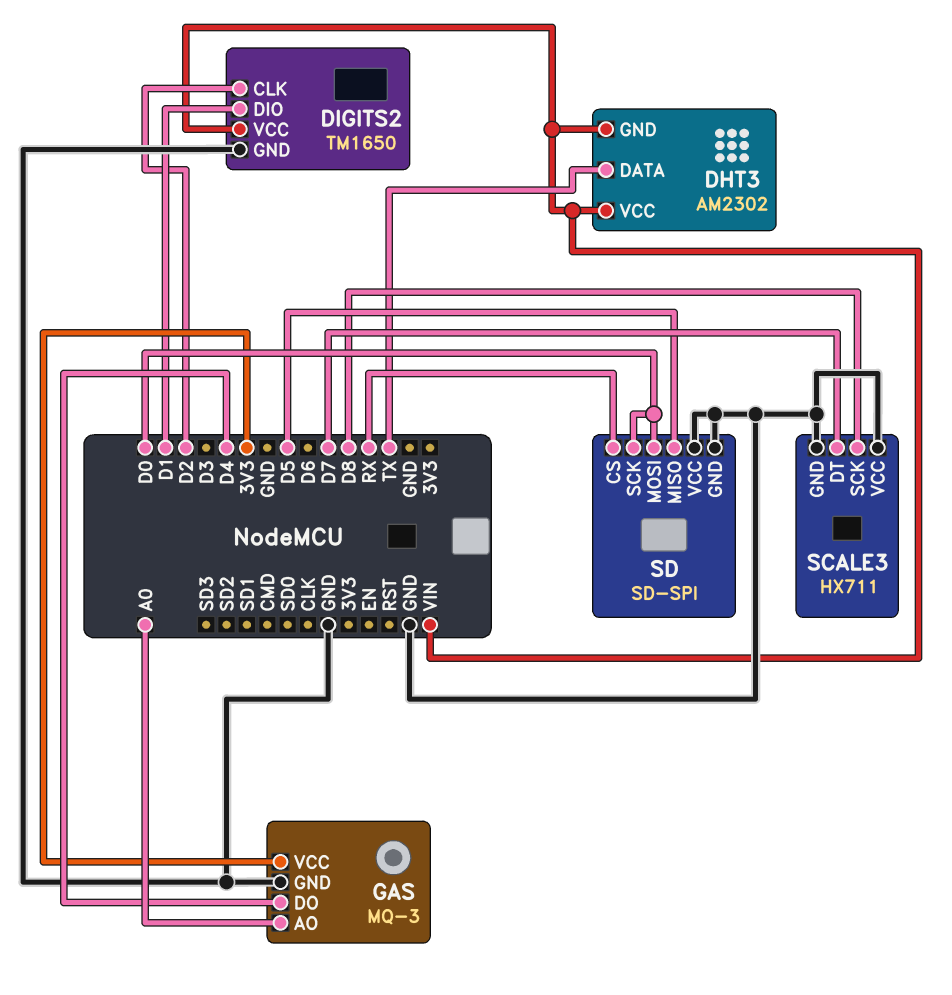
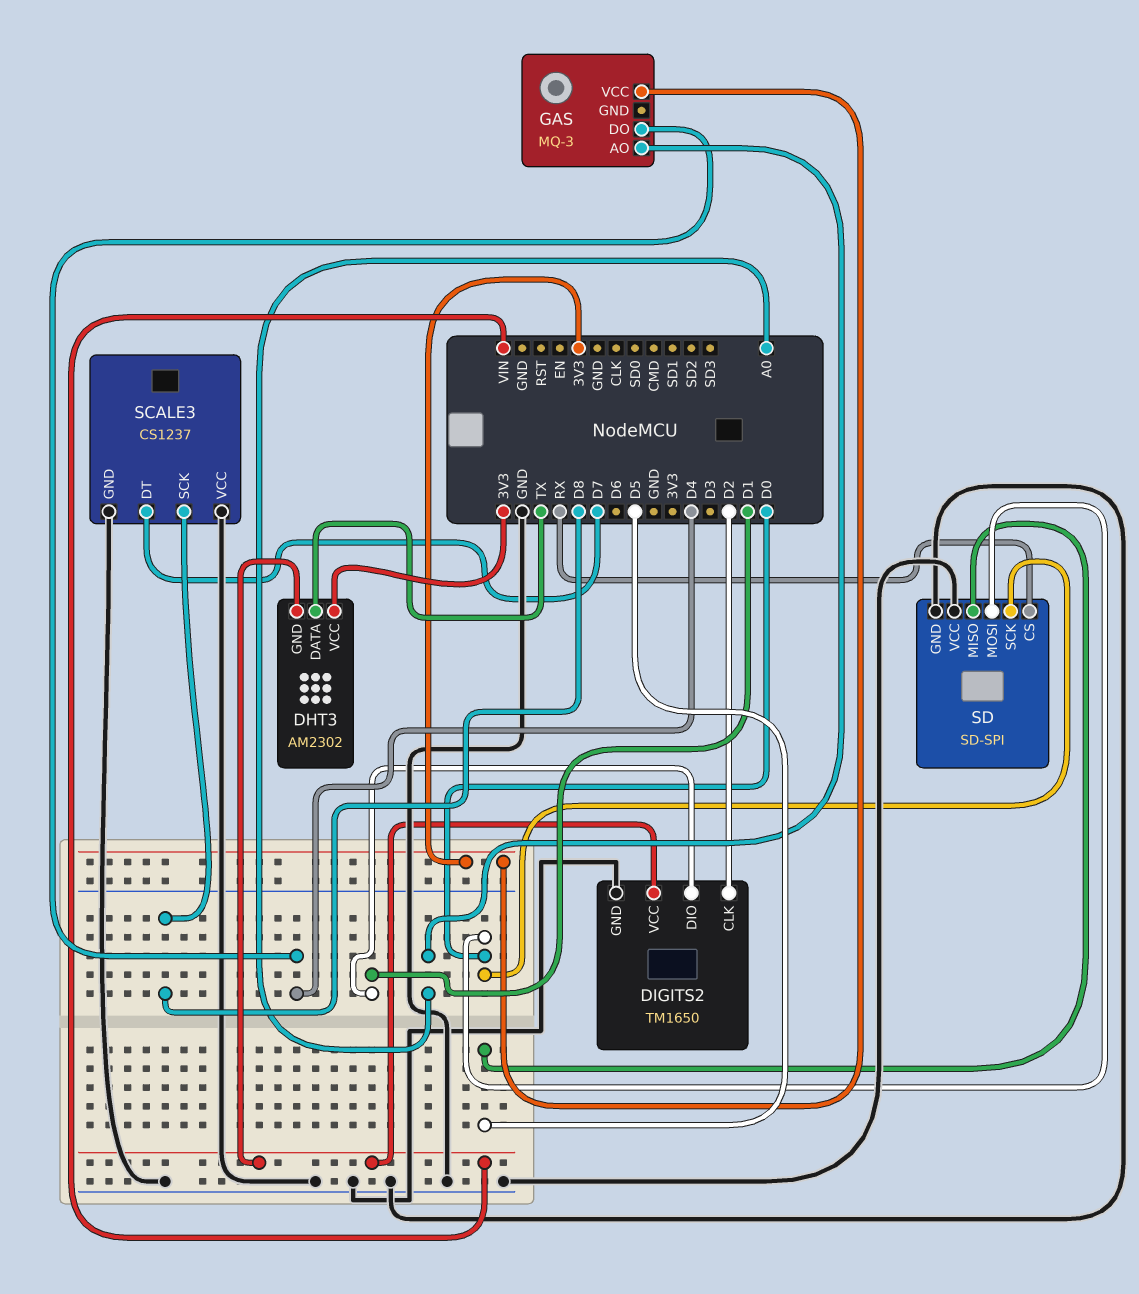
DHT3 pin VCC: VIN -> 3V3
GAS pin GND: GND -> none
SCALE3: HX711 -> CS1237

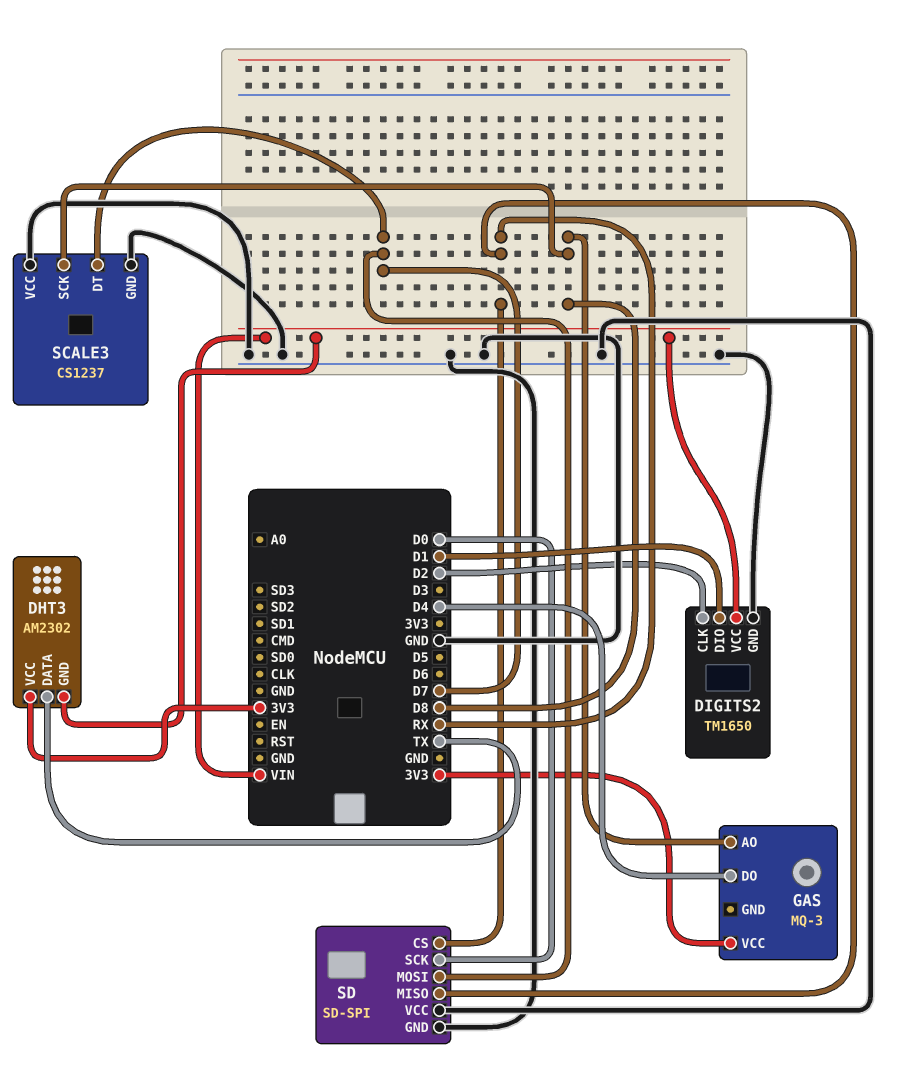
GAS pin AO: A0 -> D8
SD pin MISO: D5 -> RX
SD pin MOSI: D0 -> D7

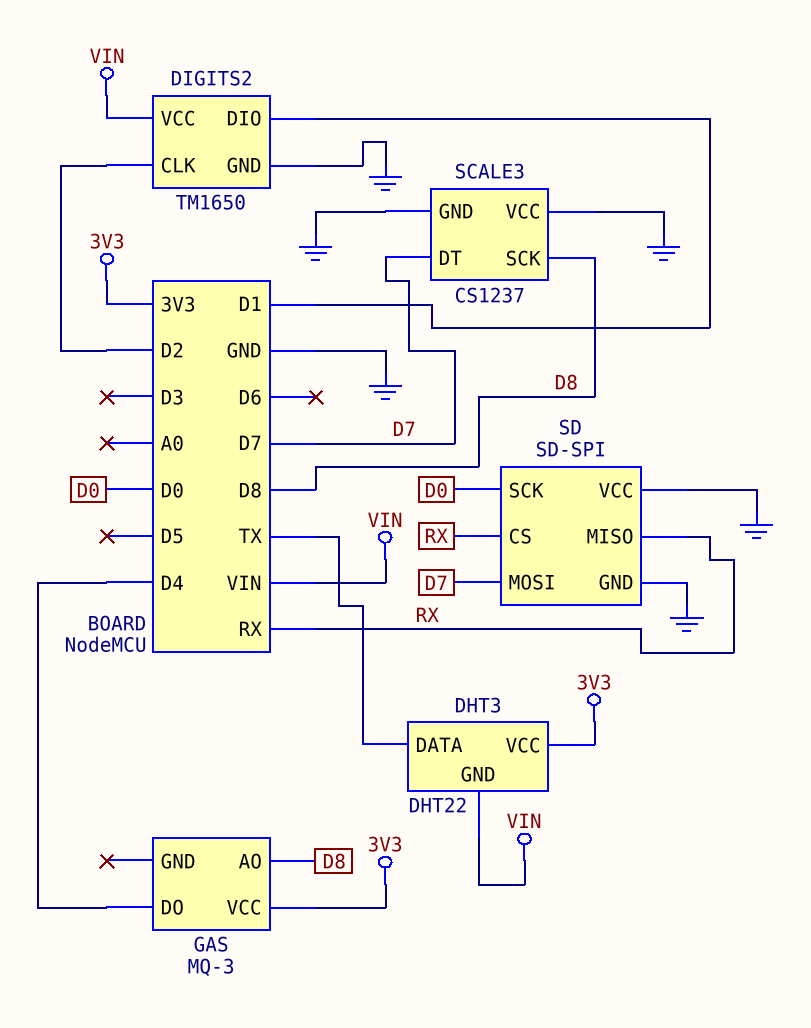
DHT3: AM2302 -> DHT22

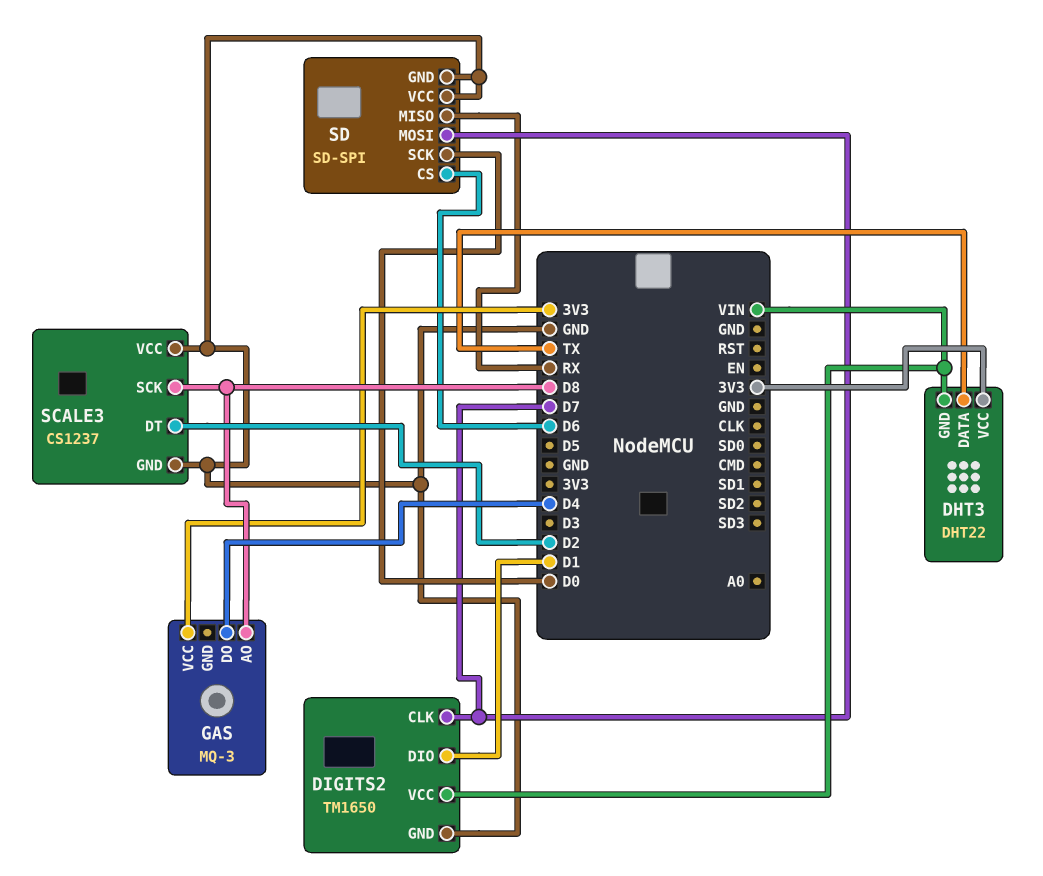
DIGITS2 pin CLK: D2 -> D7
SCALE3 pin DT: D7 -> D2
SD pin CS: RX -> D6

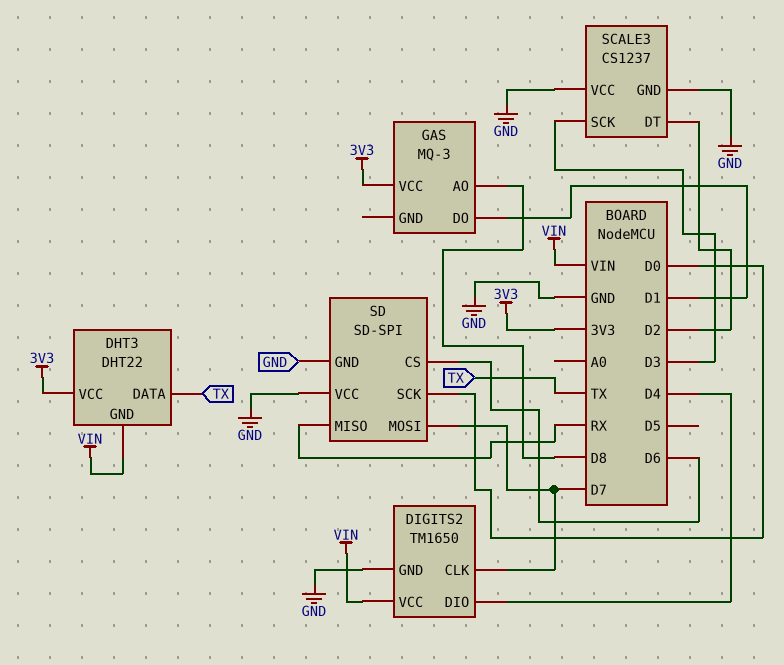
DIGITS2 pin DIO: D1 -> D4
GAS pin DO: D4 -> D1
SCALE3 pin SCK: D8 -> D3

